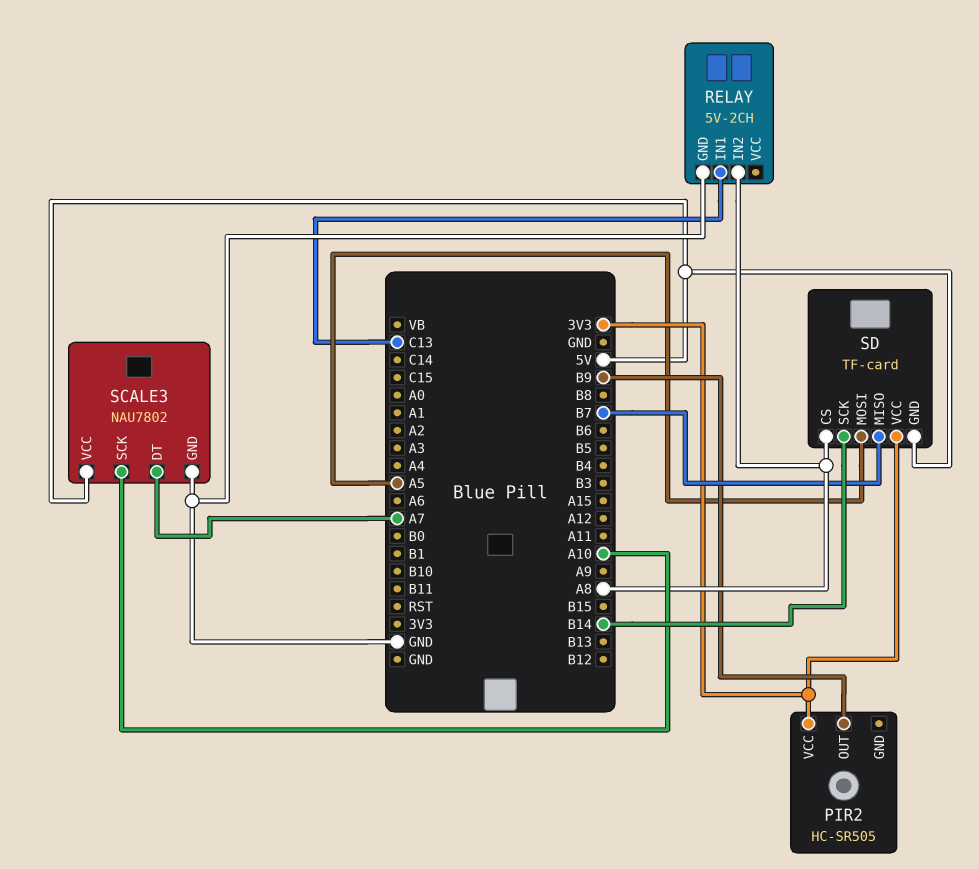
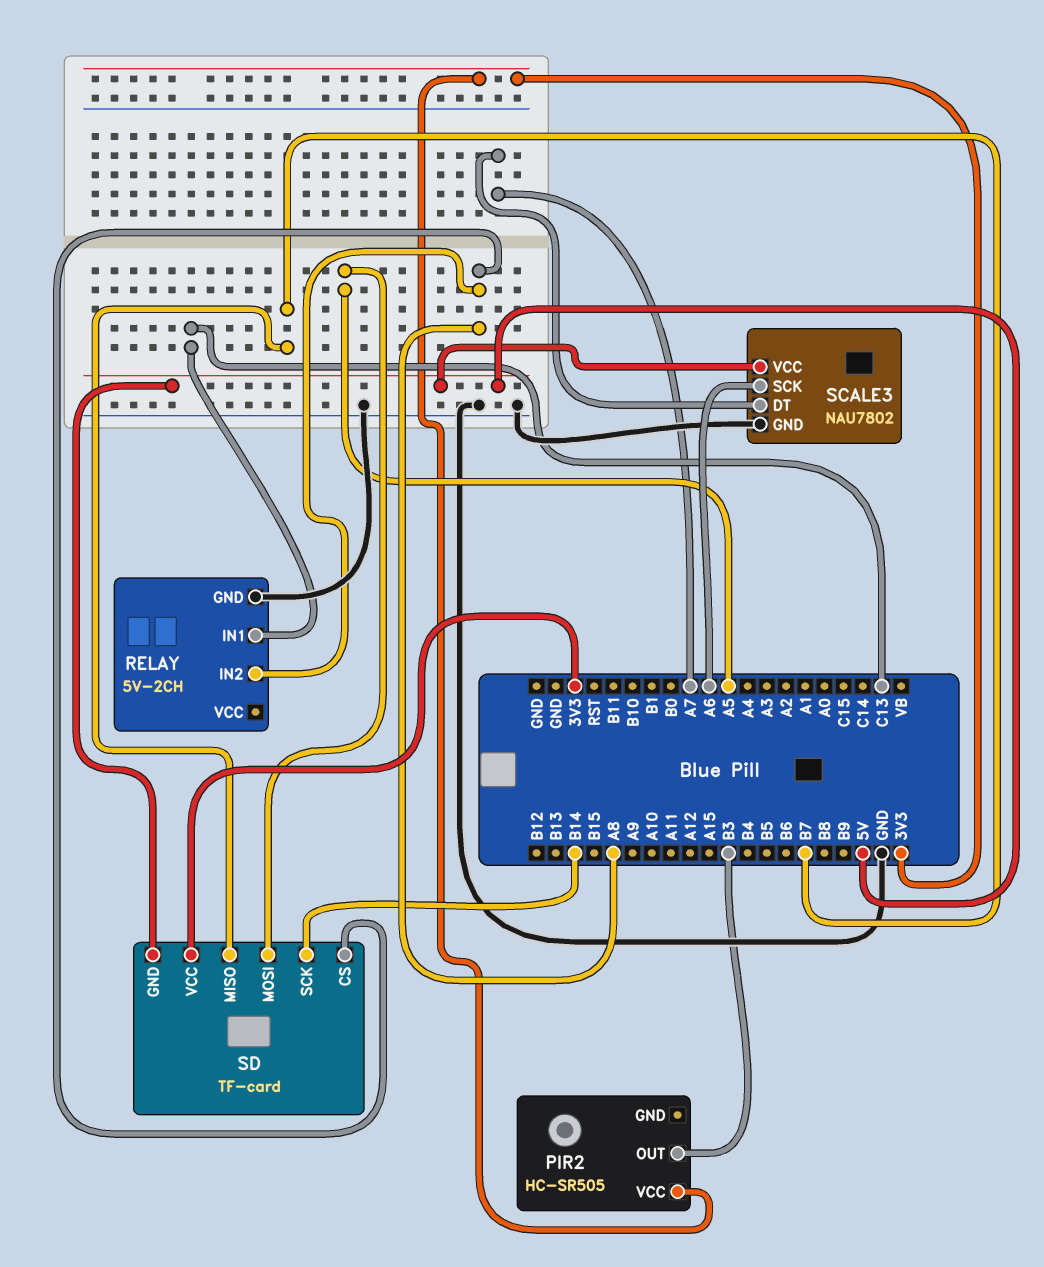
PIR2 pin OUT: B9 -> B3
SCALE3 pin SCK: A10 -> A6

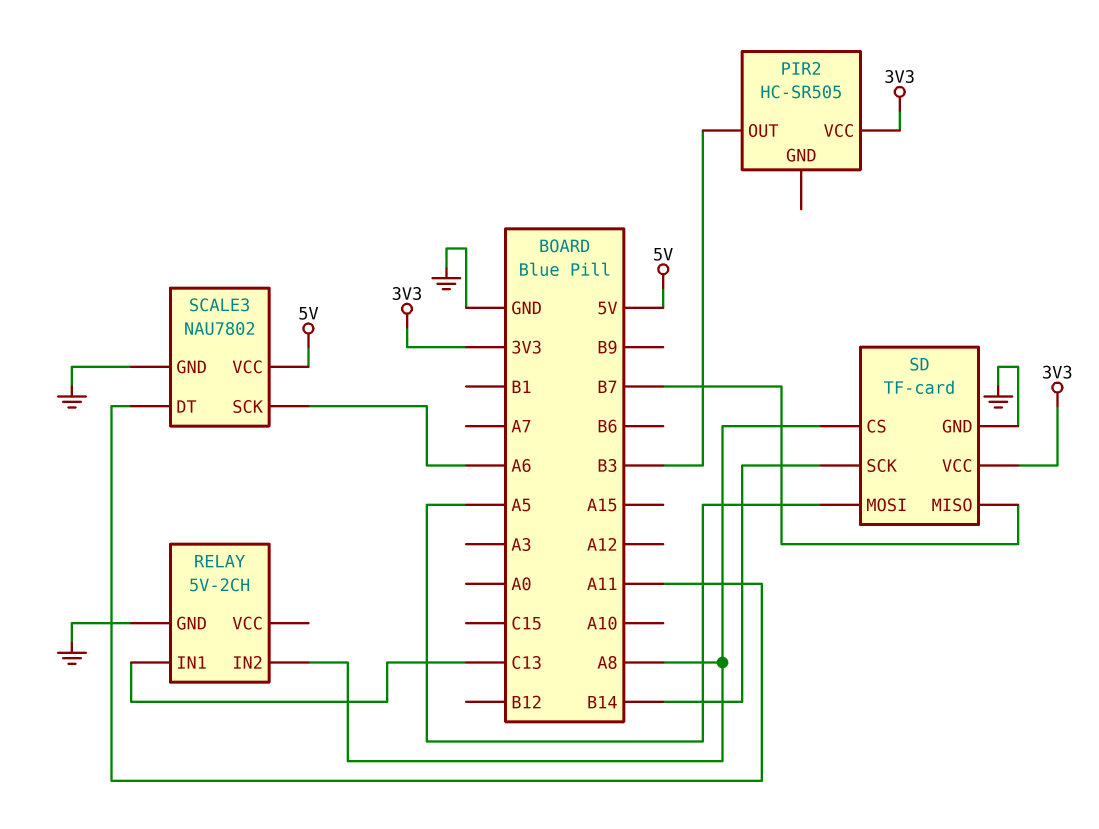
SCALE3 pin DT: A7 -> A11
SD pin GND: 5V -> GND

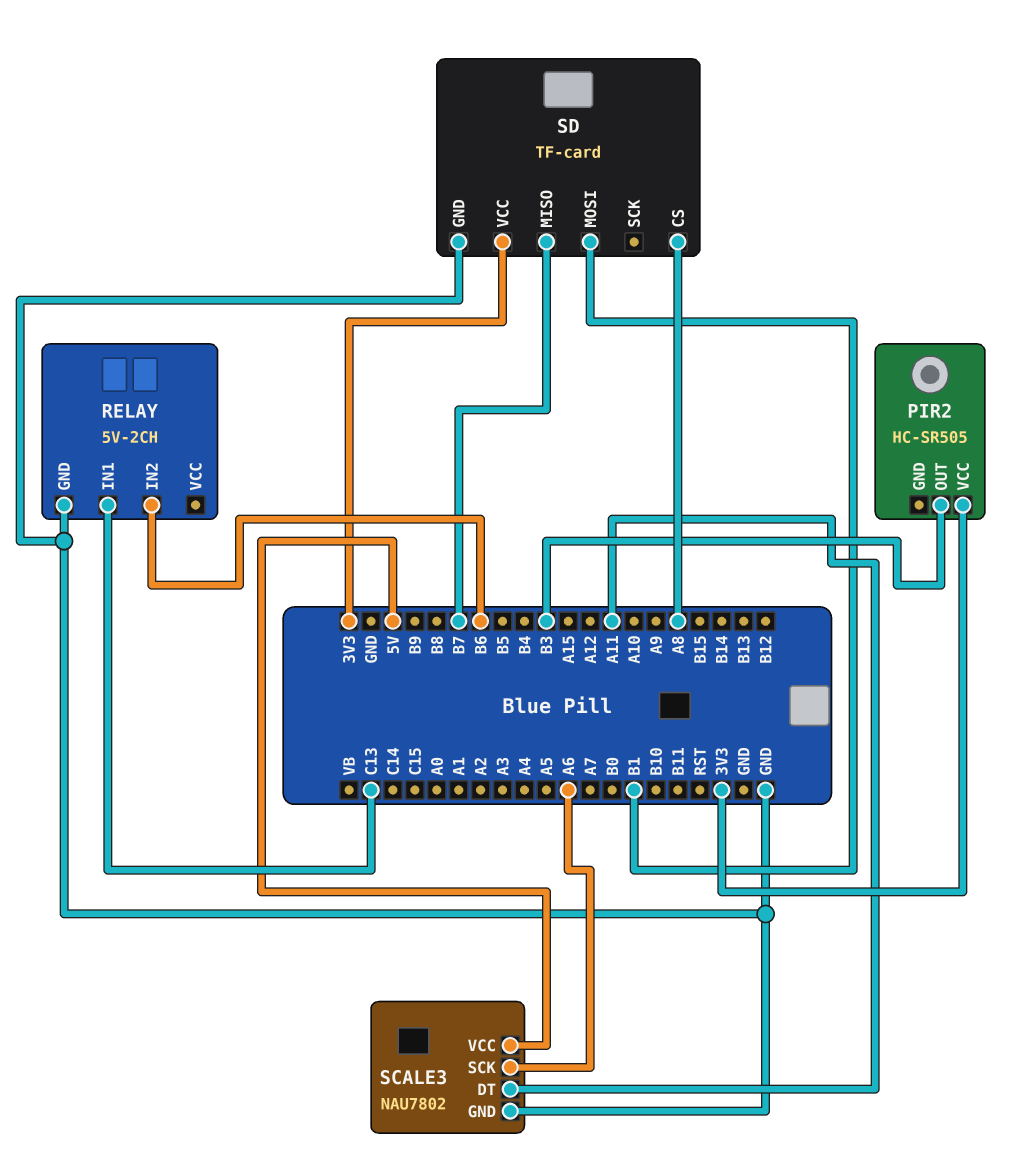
RELAY pin IN2: A8 -> B6
SD pin MOSI: A5 -> B1
SD pin SCK: B14 -> none

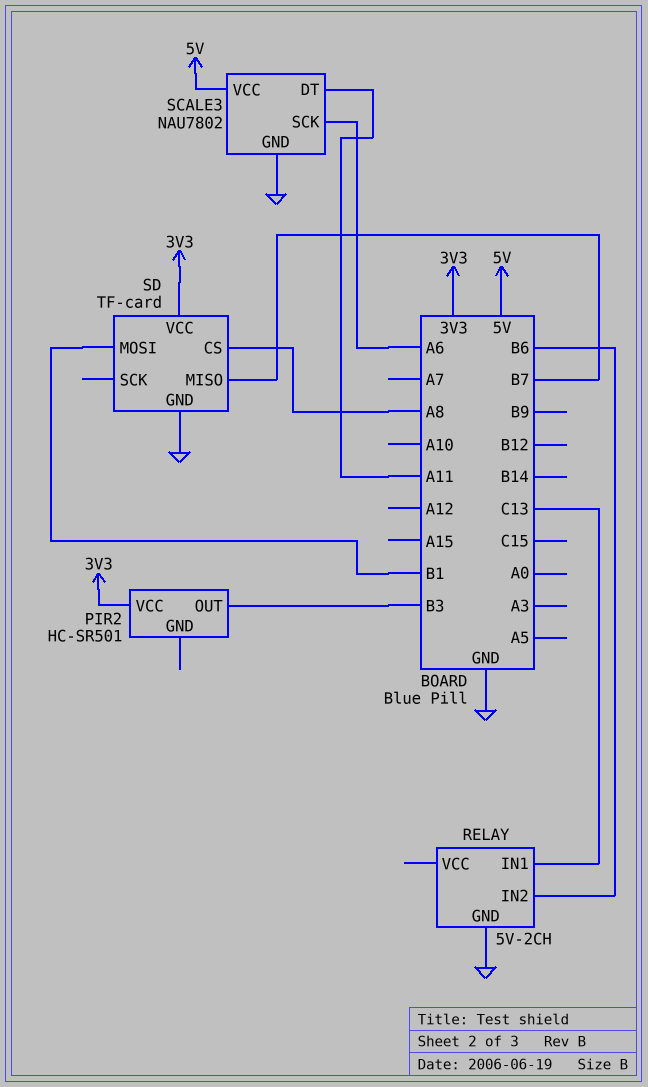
PIR2: HC-SR505 -> HC-SR501

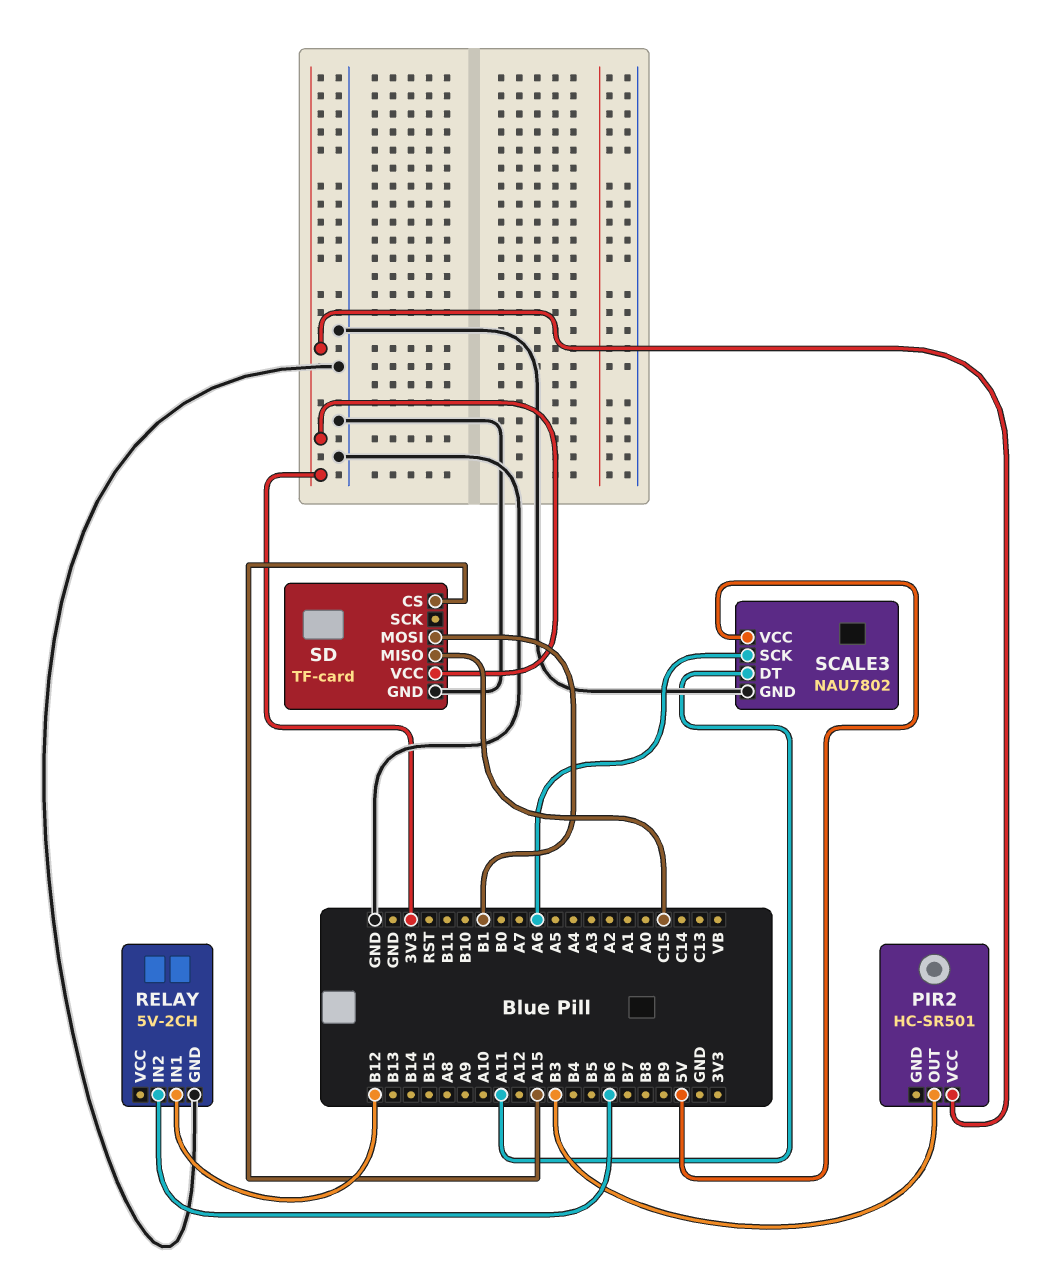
RELAY pin IN1: C13 -> B12
SD pin CS: A8 -> A15
SD pin MISO: B7 -> C15

